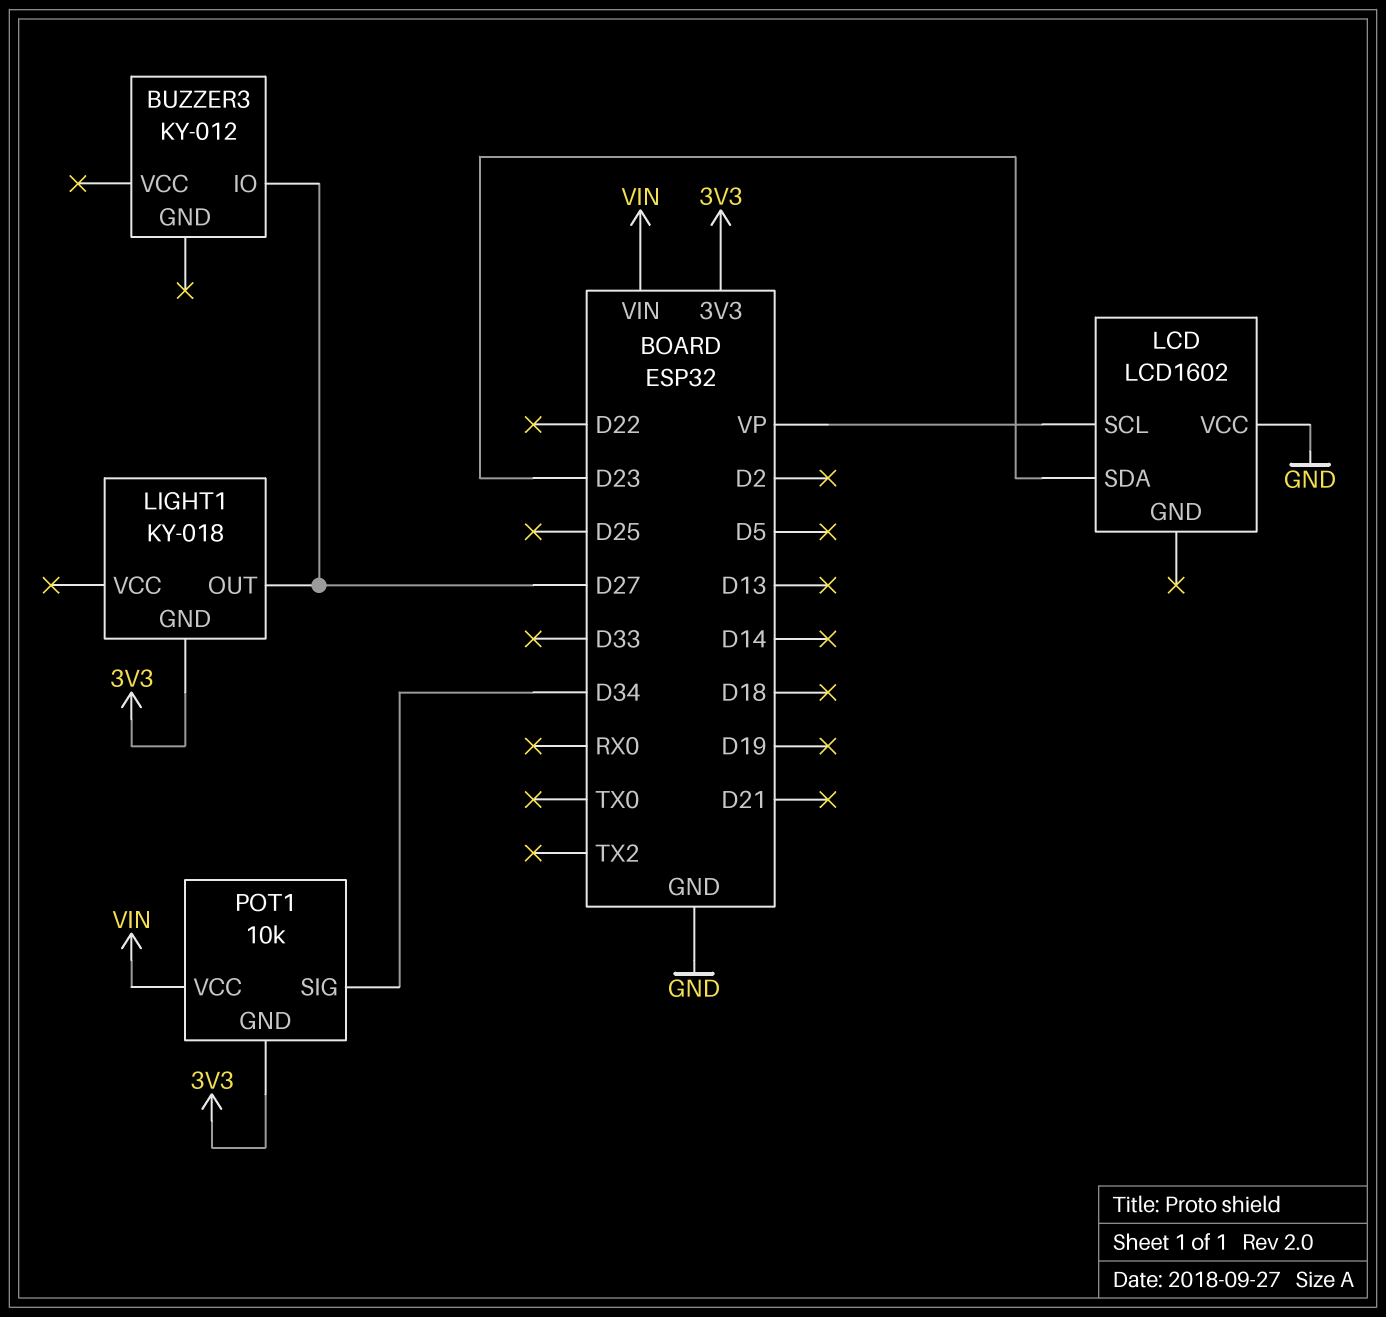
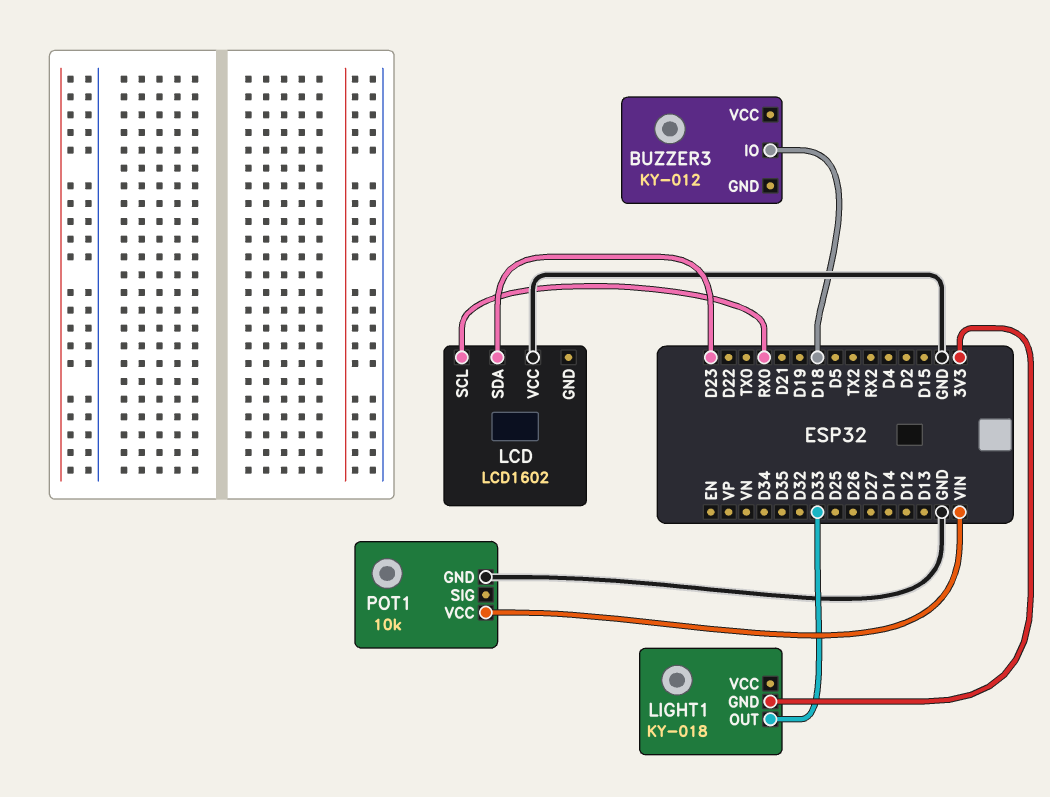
BUZZER3 pin IO: D27 -> D18
LCD pin SCL: VP -> RX0
LIGHT1 pin OUT: D27 -> D33
POT1 pin GND: 3V3 -> GND
POT1 pin SIG: D34 -> none

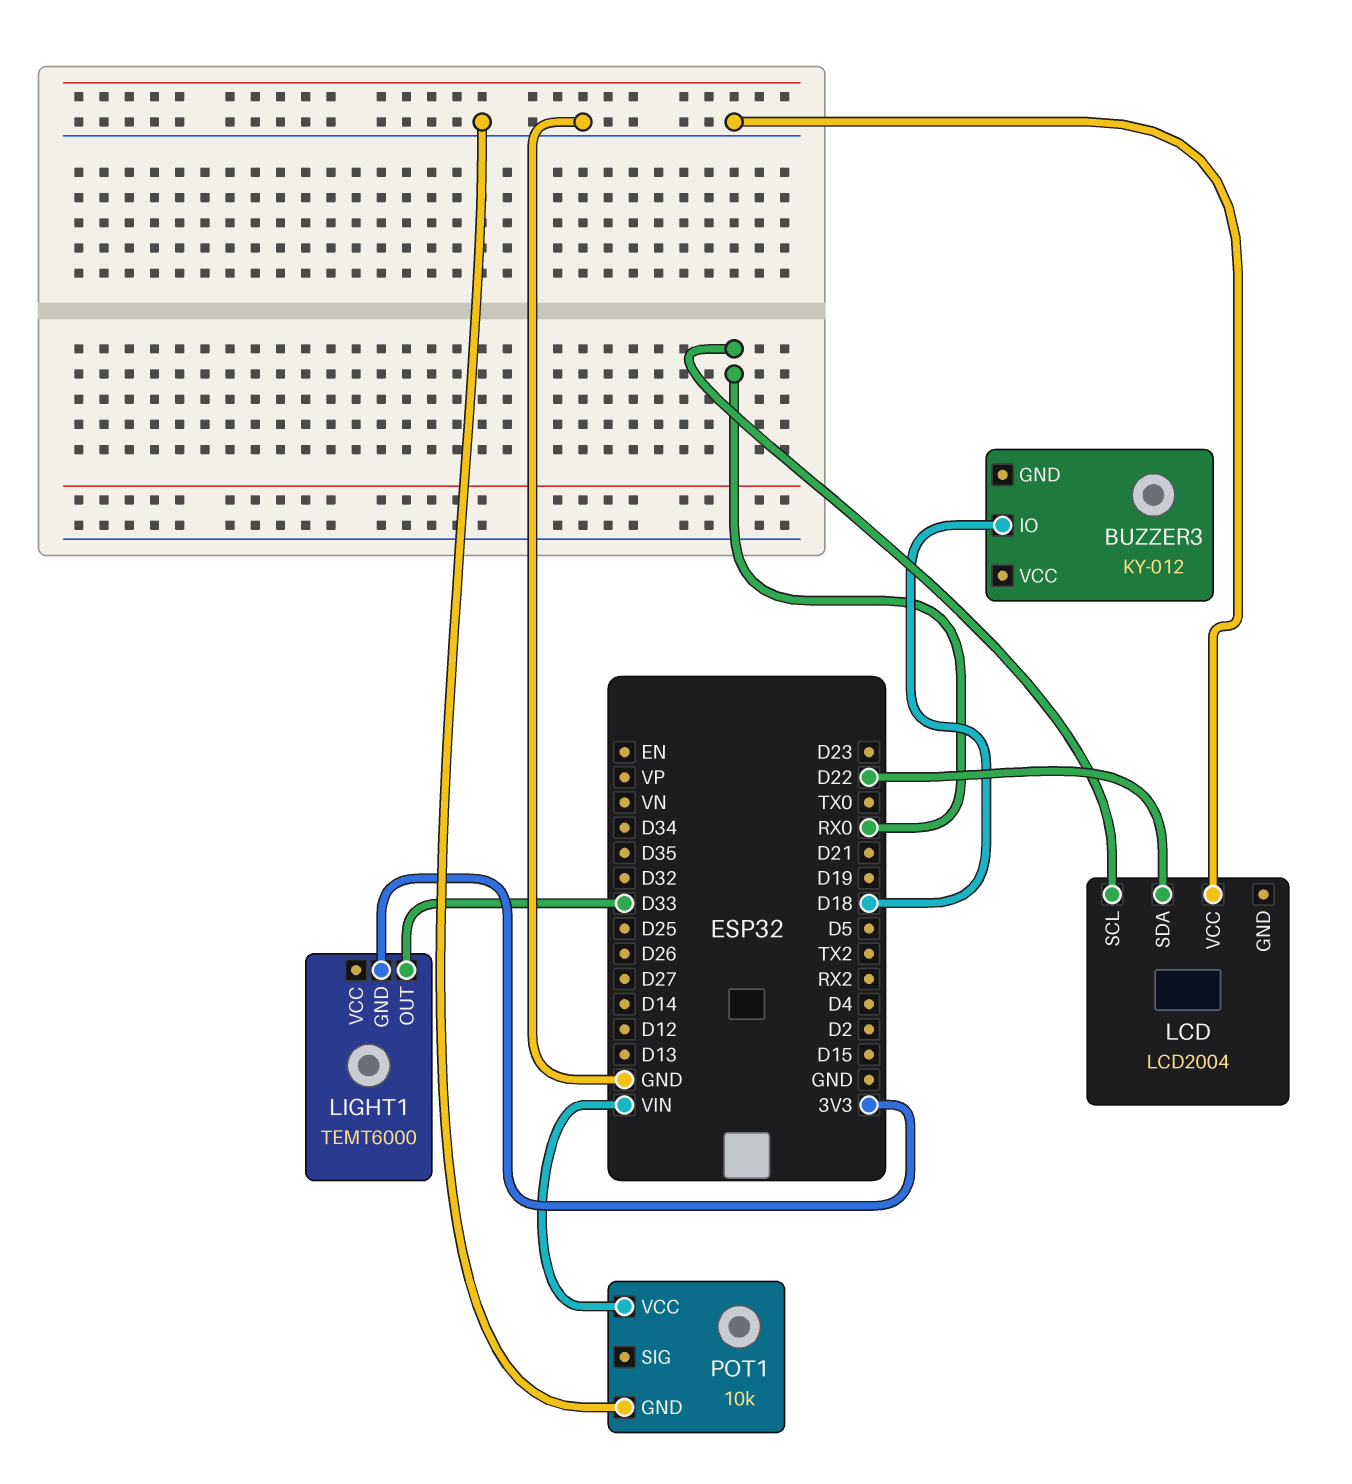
LCD: LCD1602 -> LCD2004
LCD pin SDA: D23 -> D22
LIGHT1: KY-018 -> TEMT6000

